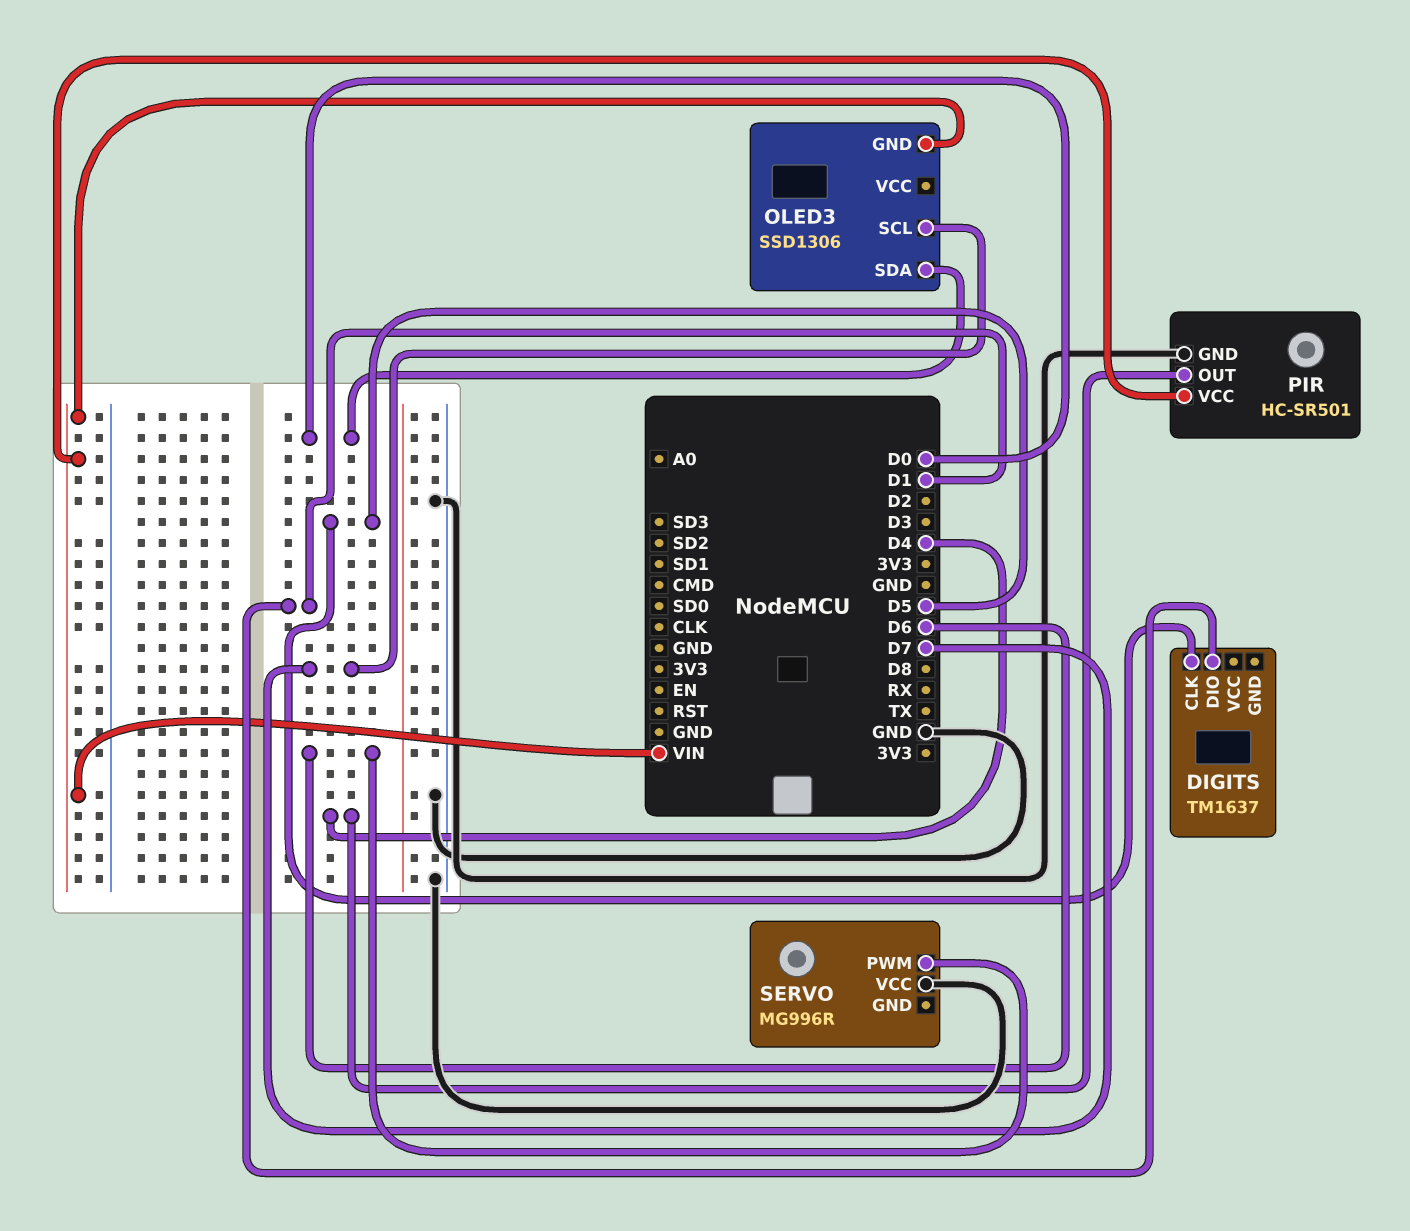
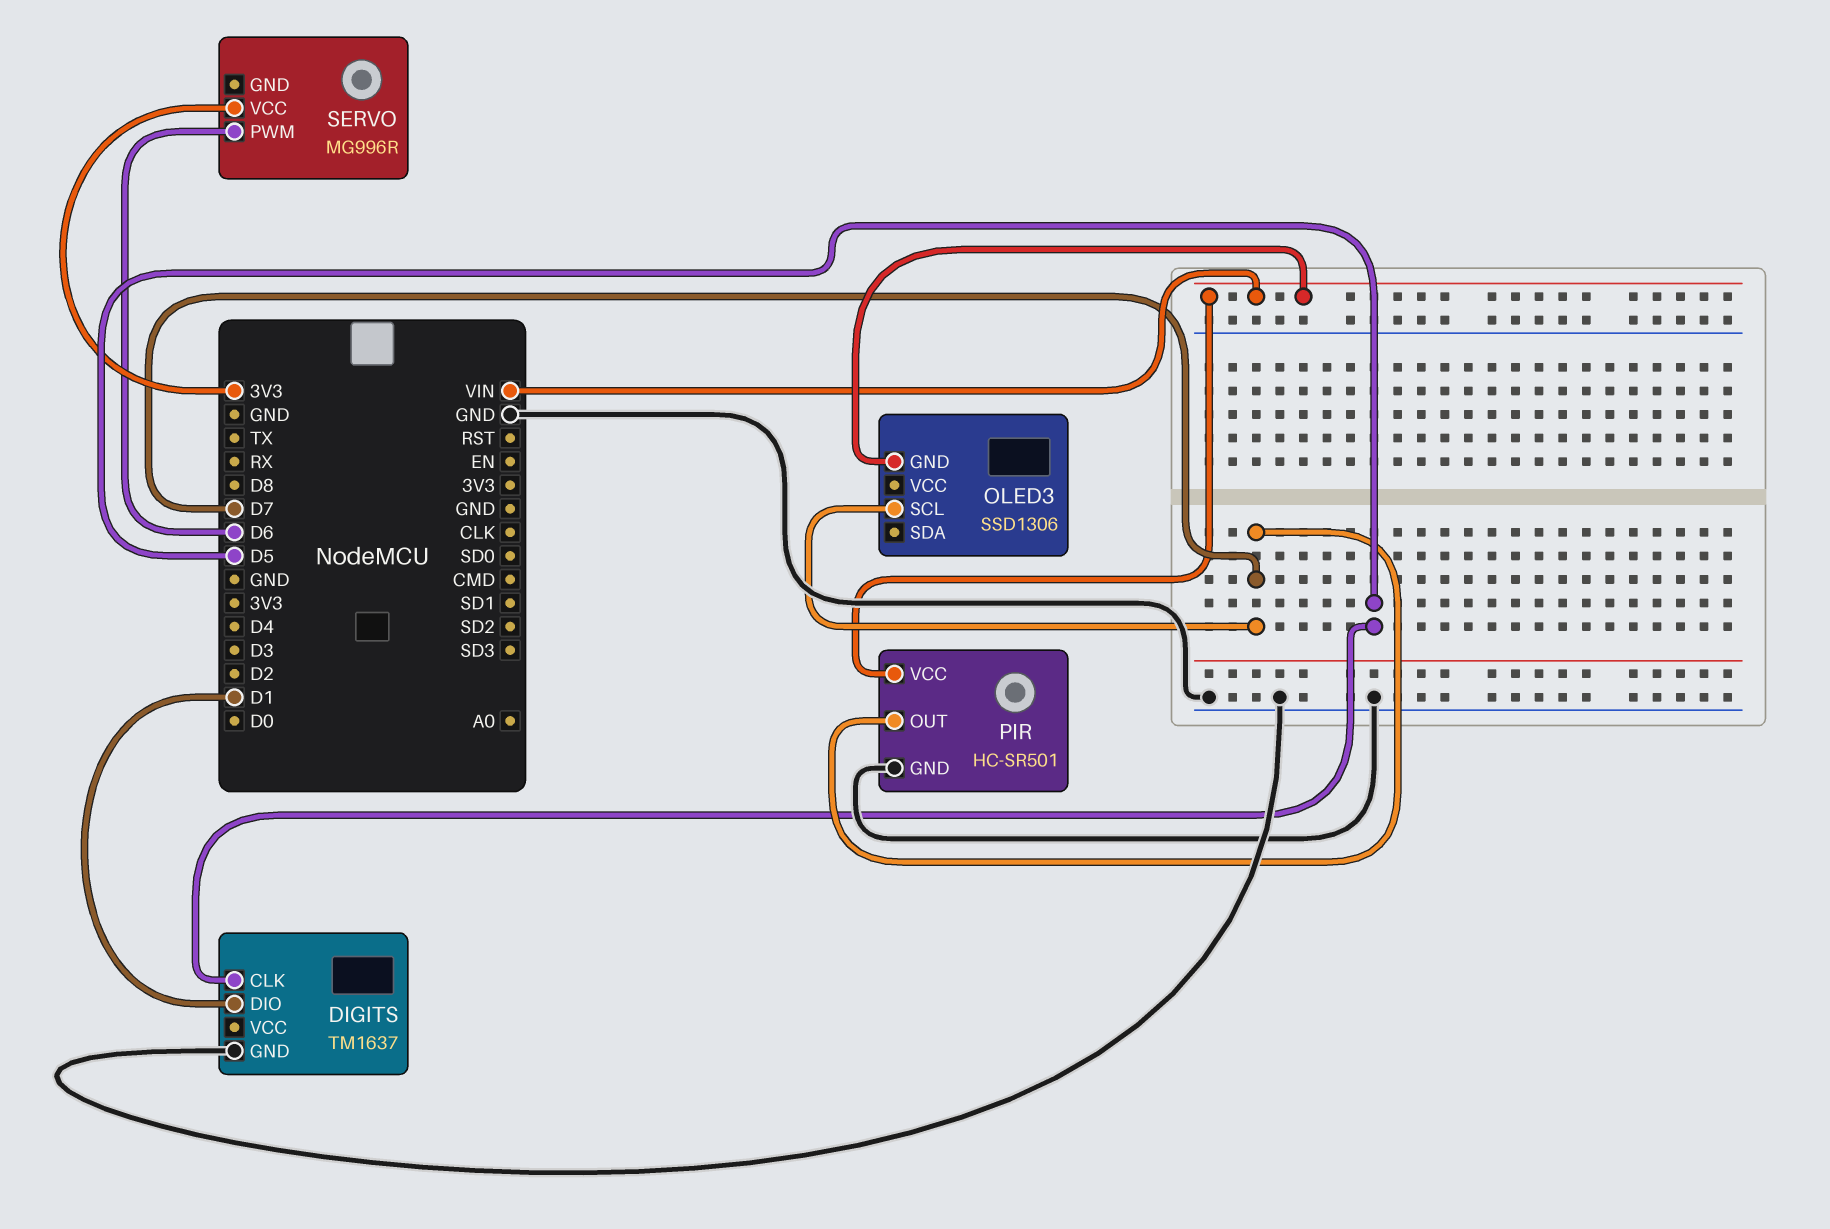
DIGITS pin GND: none -> GND
OLED3 pin SDA: D0 -> none
PIR pin OUT: D4 -> D7
SERVO pin VCC: GND -> 3V3

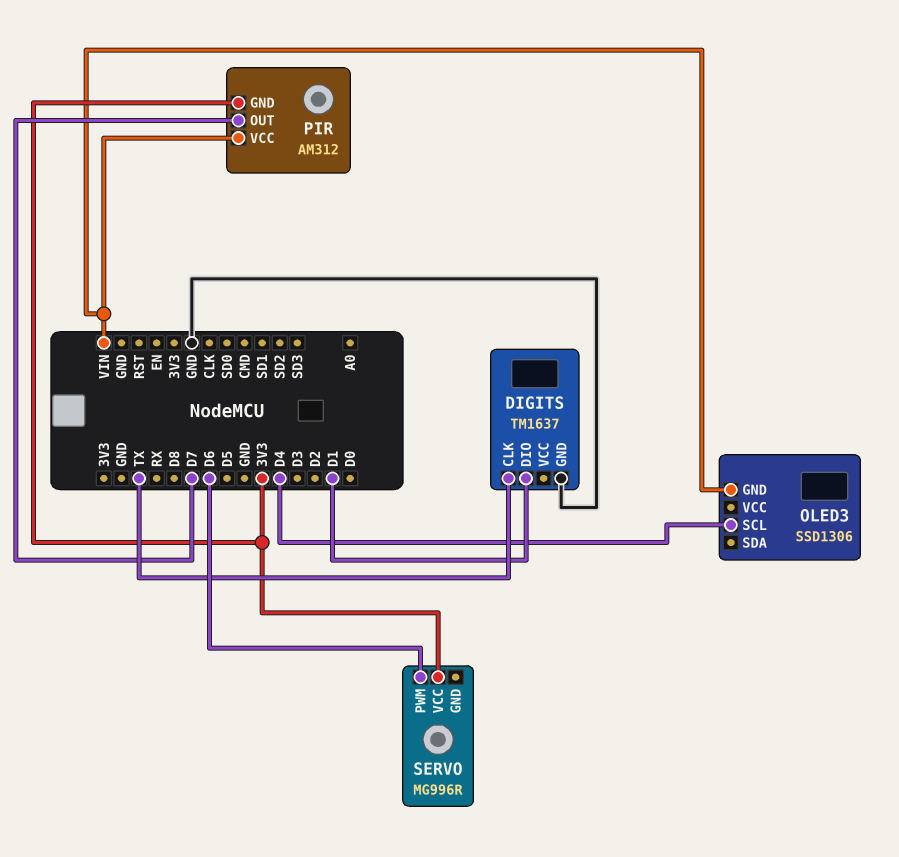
DIGITS pin CLK: D5 -> TX
OLED3 pin SCL: D7 -> D4
PIR: HC-SR501 -> AM312
PIR pin GND: GND -> 3V3

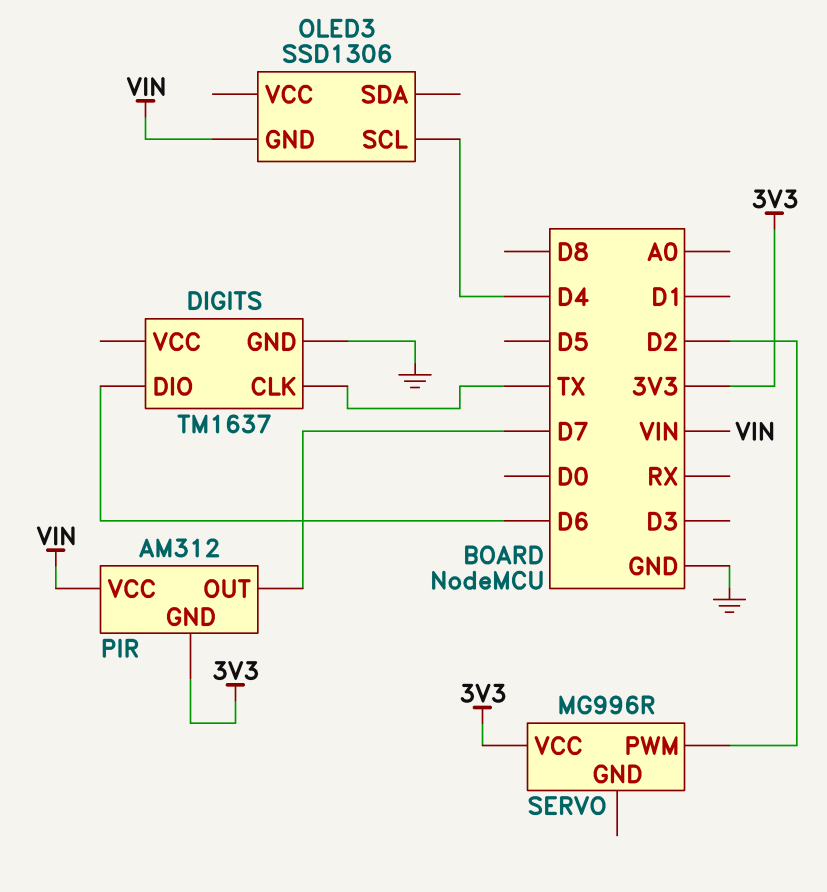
DIGITS pin DIO: D1 -> D6
SERVO pin PWM: D6 -> D2

